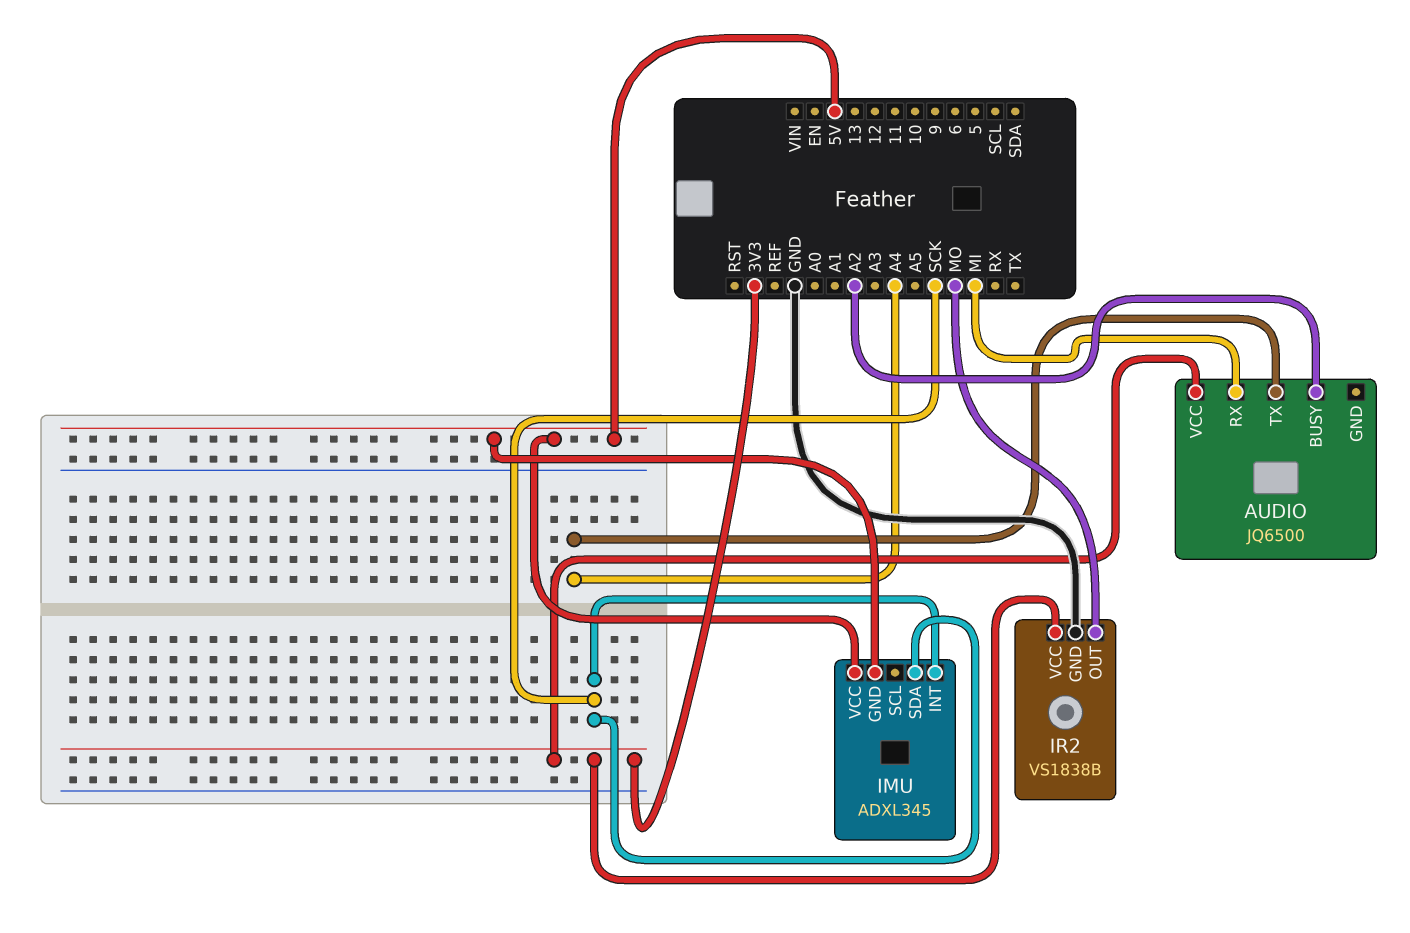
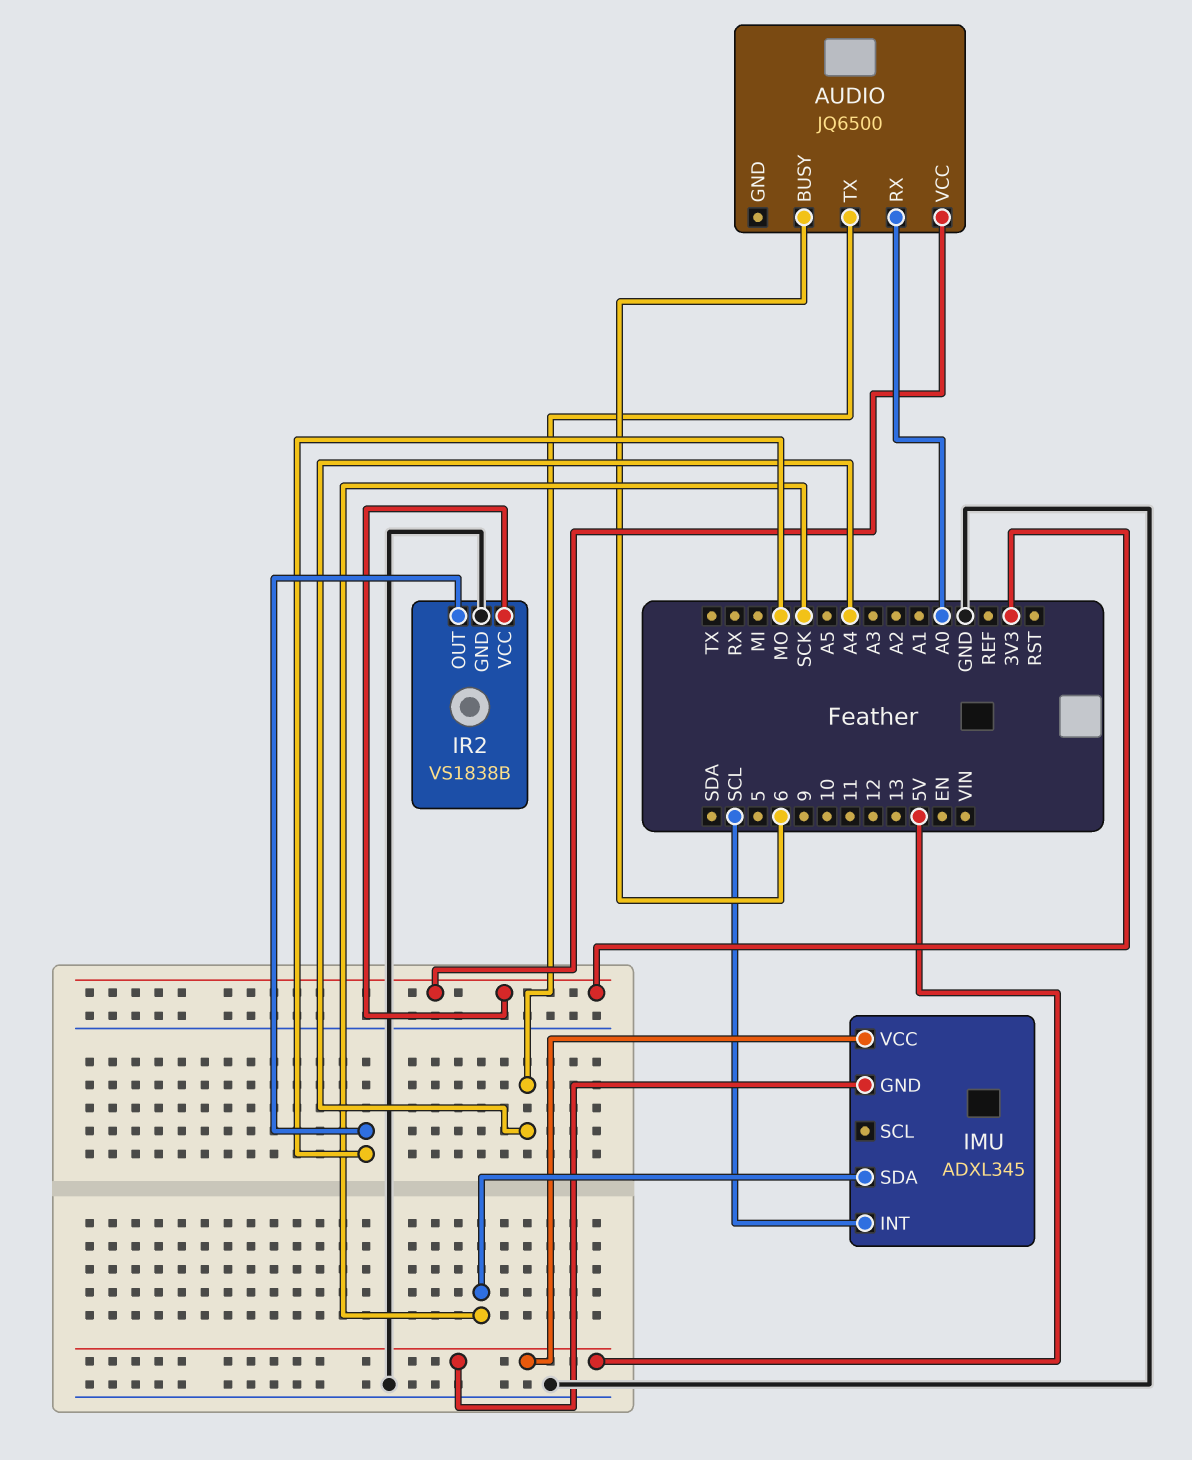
AUDIO pin BUSY: A2 -> 6
AUDIO pin RX: MI -> A0
IMU pin INT: SCK -> SCL

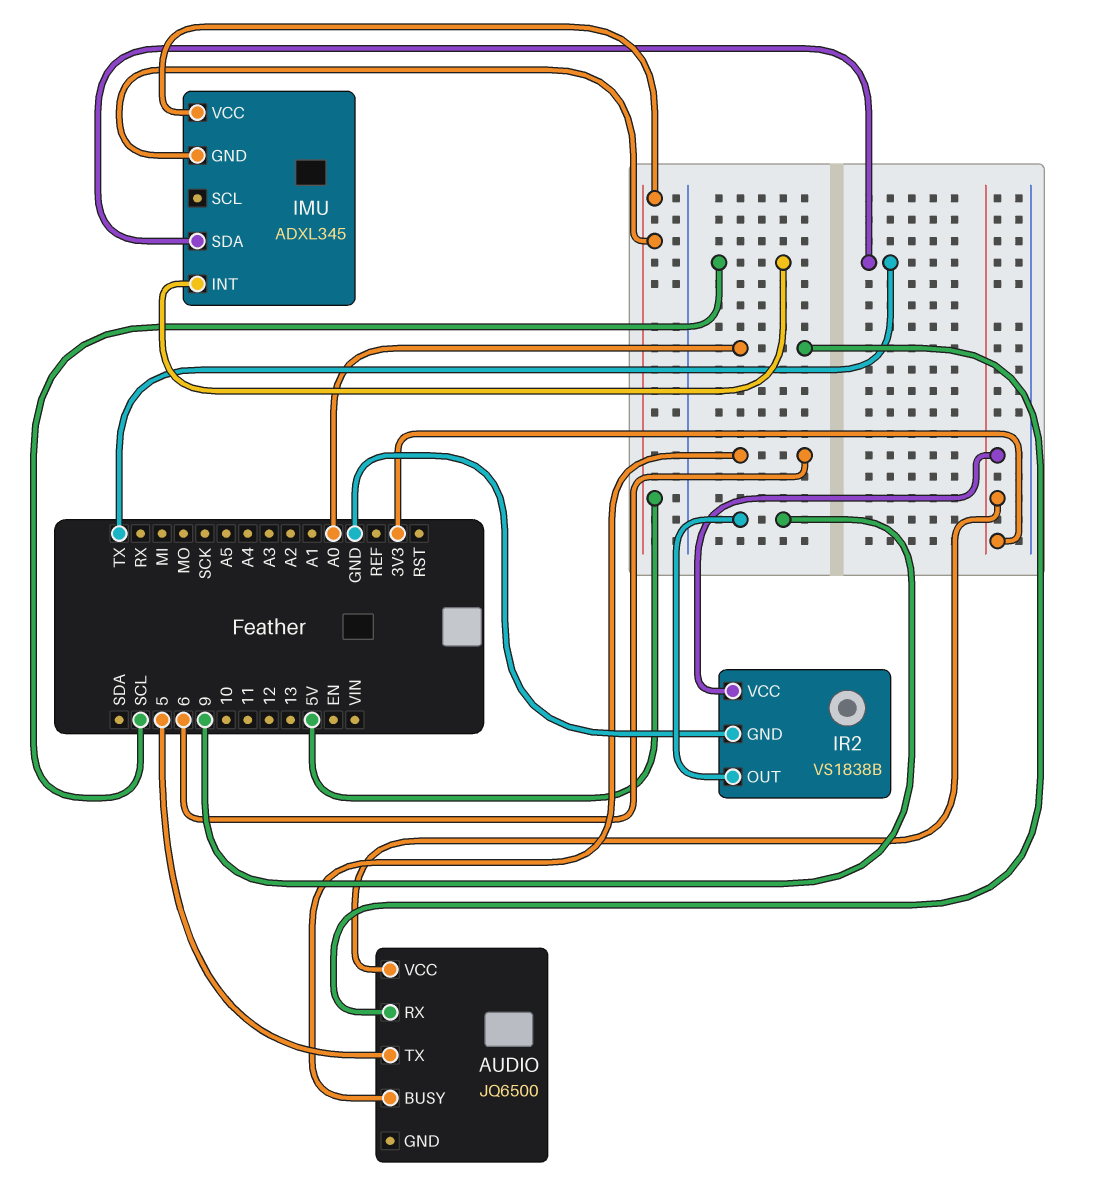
AUDIO pin TX: A4 -> 5
IMU pin SDA: SCK -> TX
IR2 pin OUT: MO -> 9

